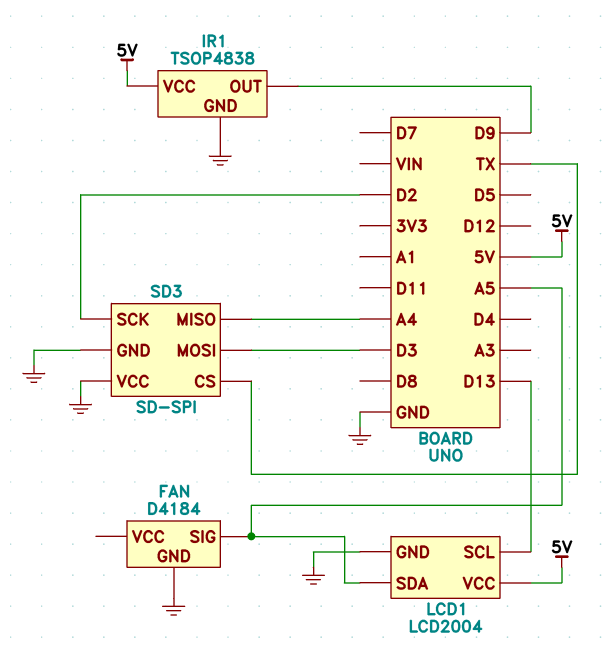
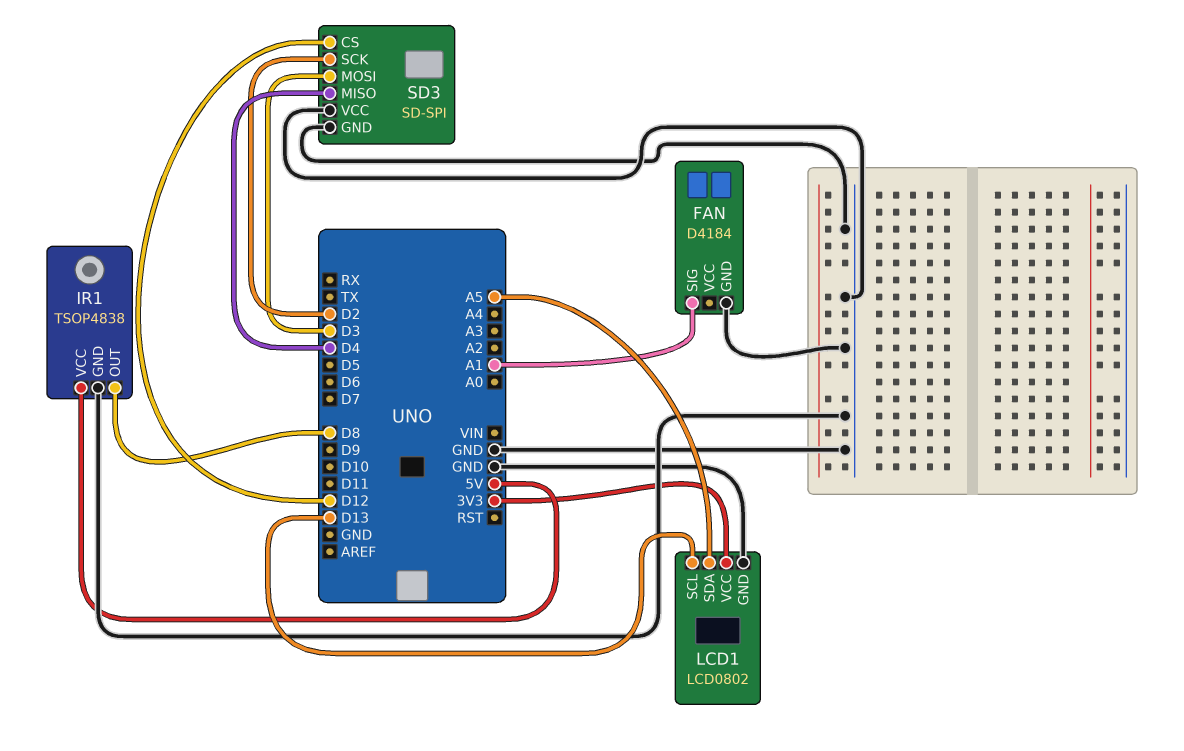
FAN pin SIG: A5 -> A1
IR1 pin OUT: D9 -> D8
LCD1: LCD2004 -> LCD0802
LCD1 pin VCC: 5V -> 3V3
SD3 pin CS: TX -> D12
SD3 pin MISO: A4 -> D4

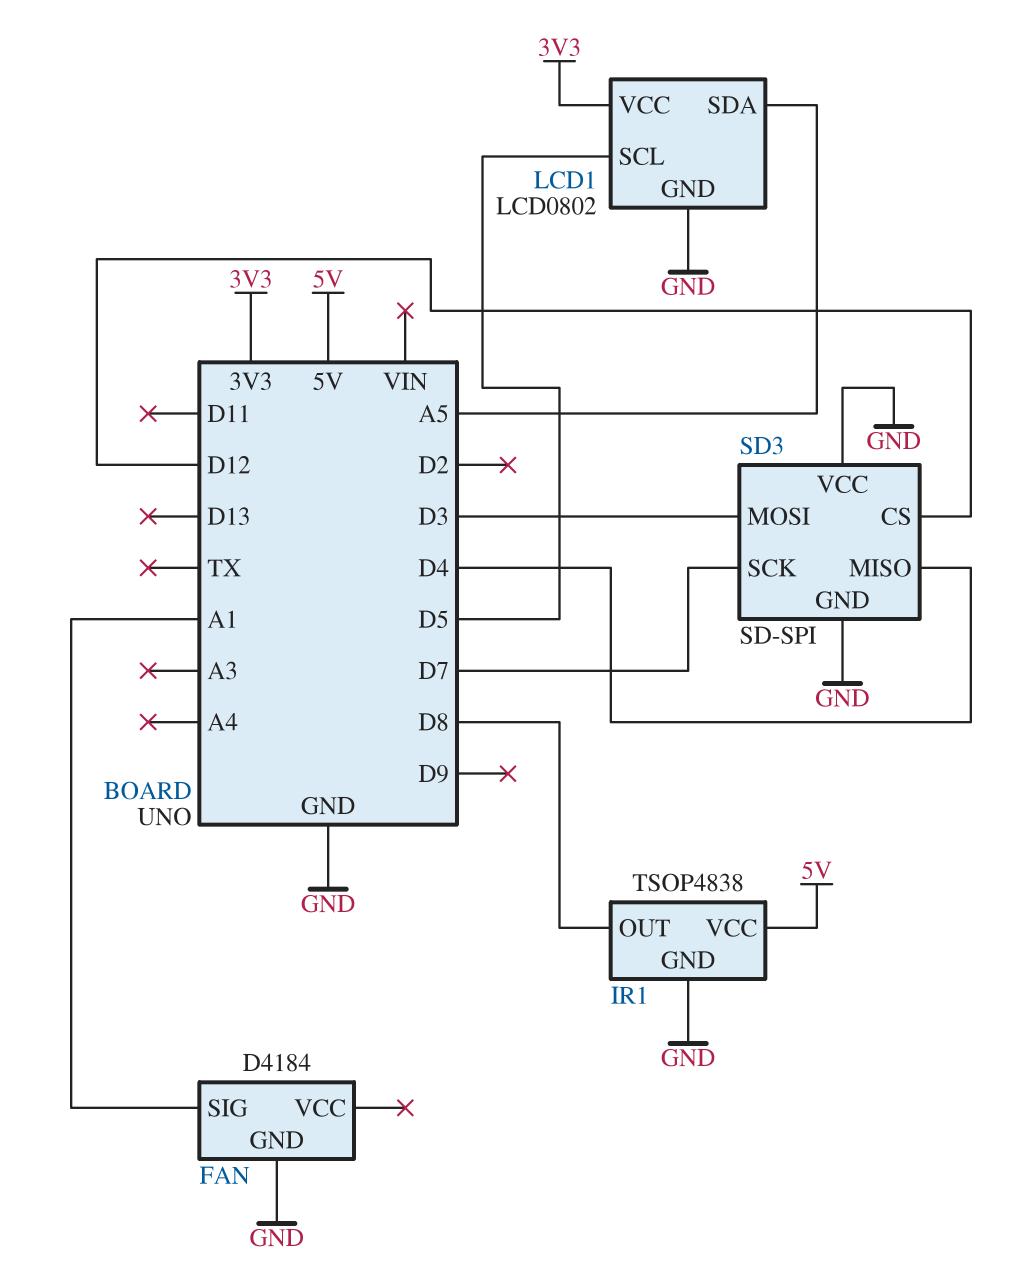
LCD1 pin SCL: D13 -> D5
SD3 pin SCK: D2 -> D7

